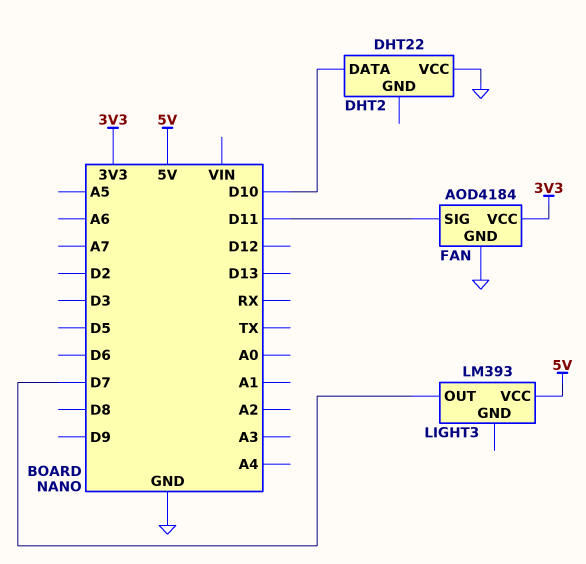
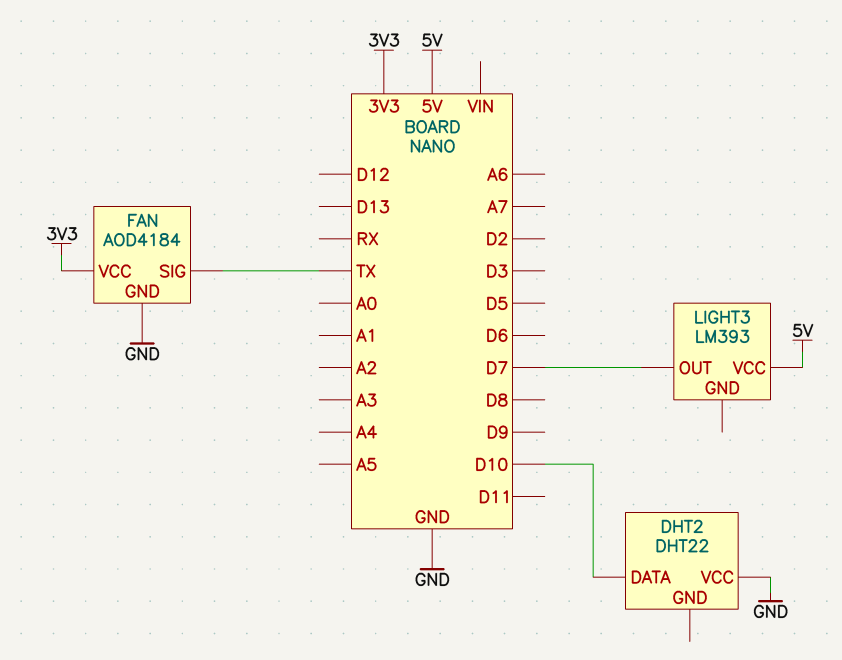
FAN pin SIG: D11 -> TX

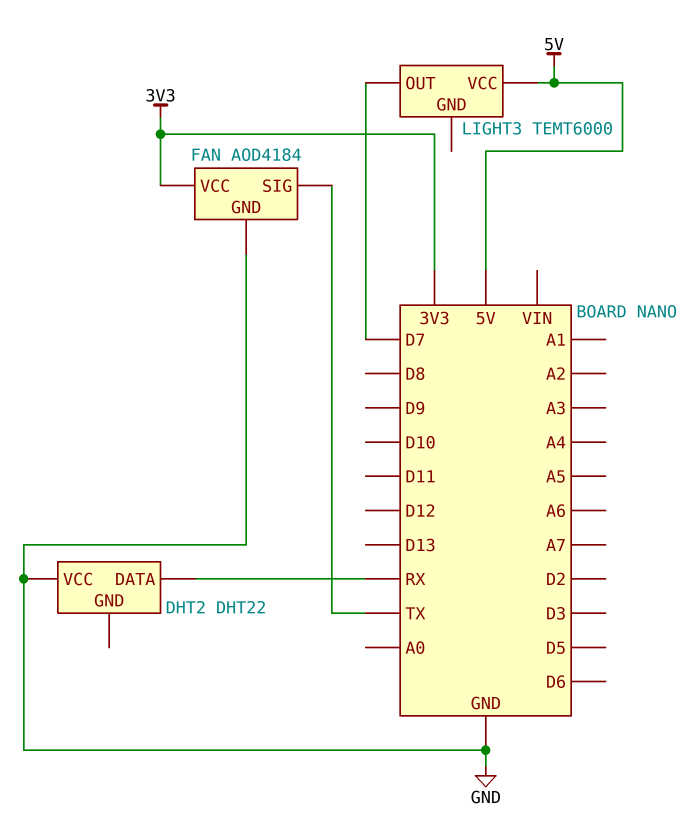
DHT2 pin DATA: D10 -> RX
LIGHT3: LM393 -> TEMT6000

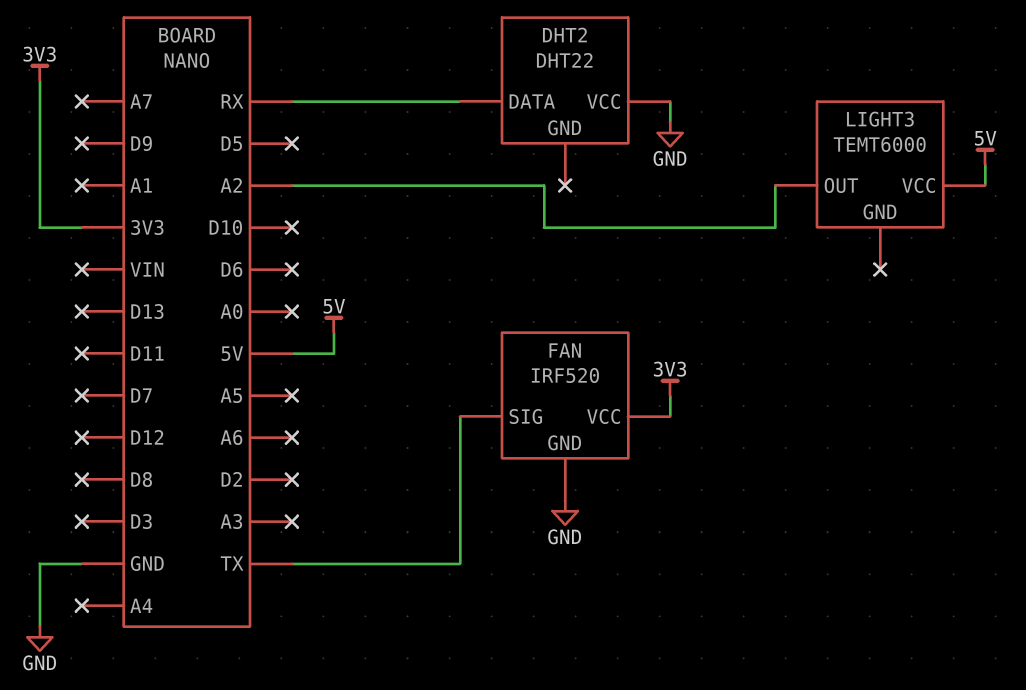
FAN: AOD4184 -> IRF520
LIGHT3 pin OUT: D7 -> A2

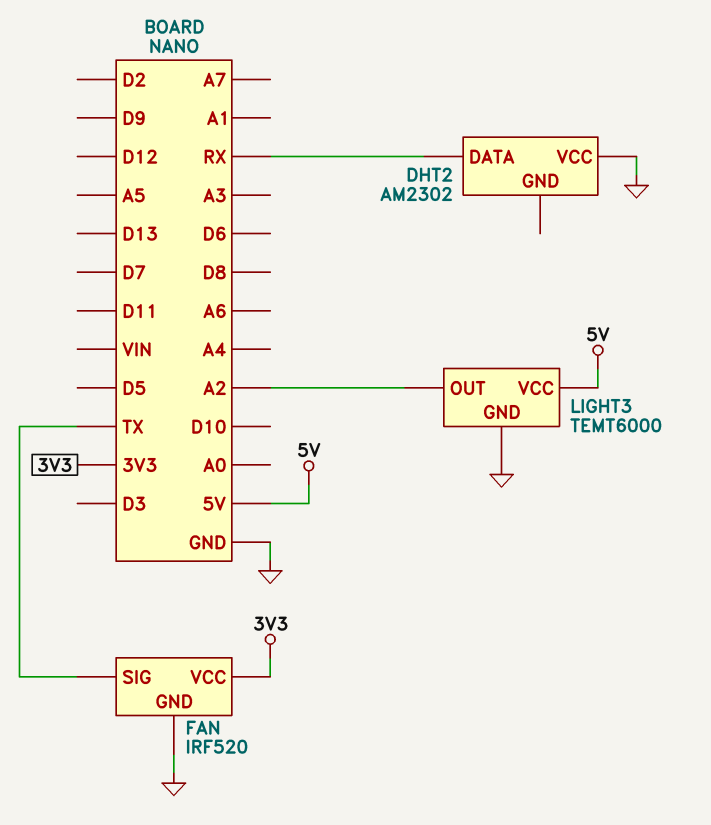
DHT2: DHT22 -> AM2302
LIGHT3 pin GND: none -> GND

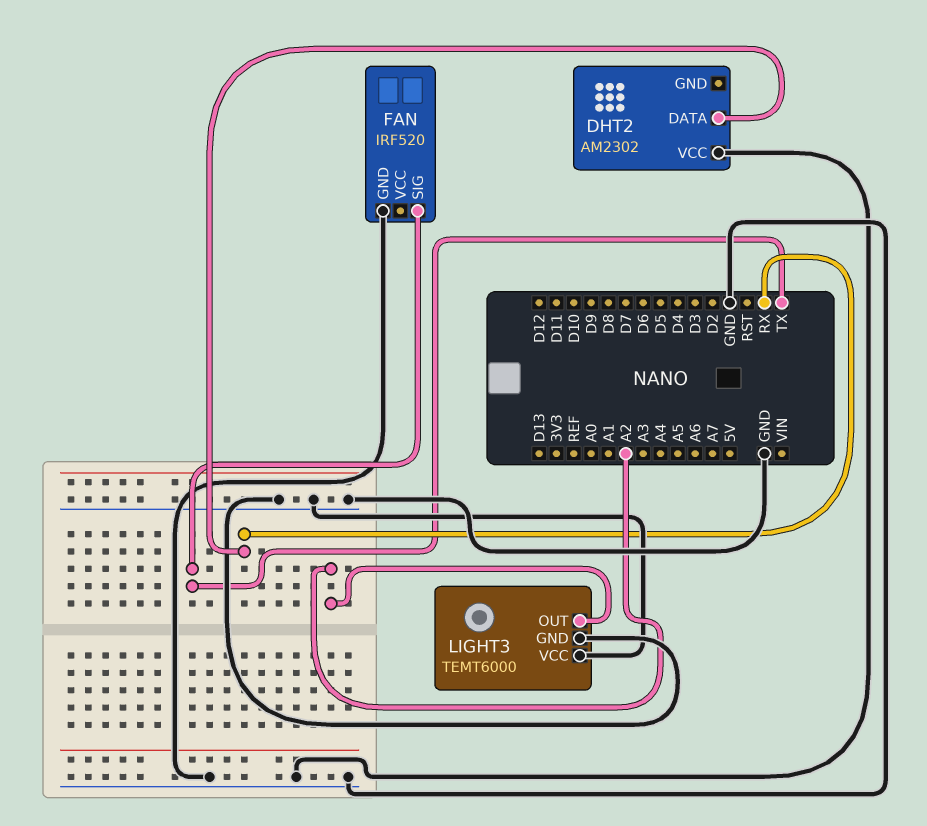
FAN pin VCC: 3V3 -> none
LIGHT3 pin VCC: 5V -> GND

